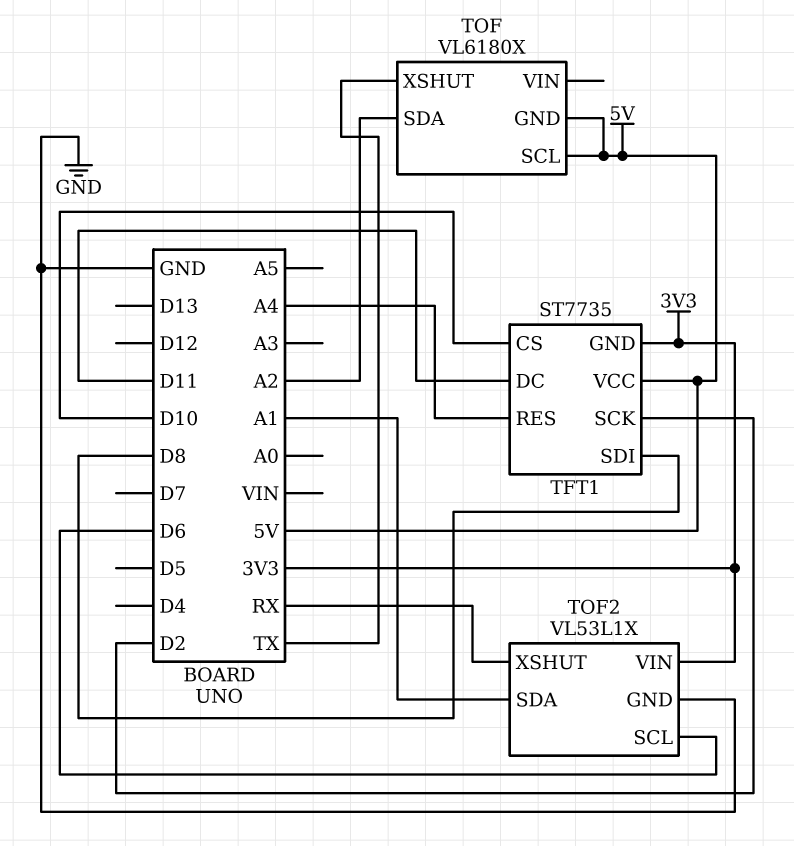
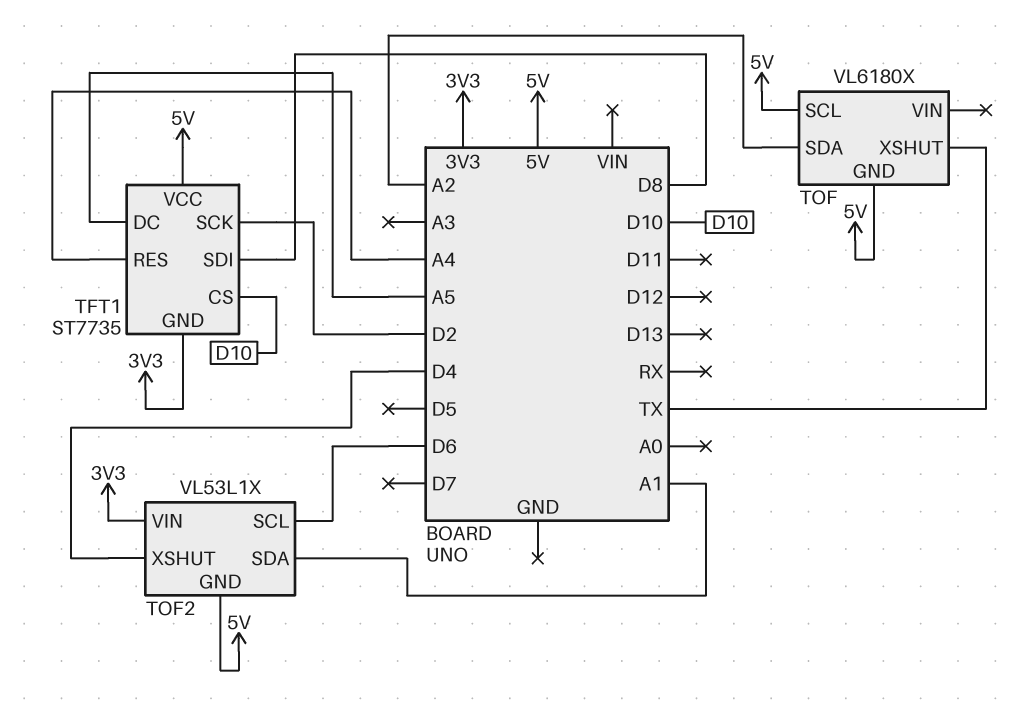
TFT1 pin DC: D11 -> A5
TOF2 pin GND: GND -> 5V
TOF2 pin XSHUT: RX -> D4

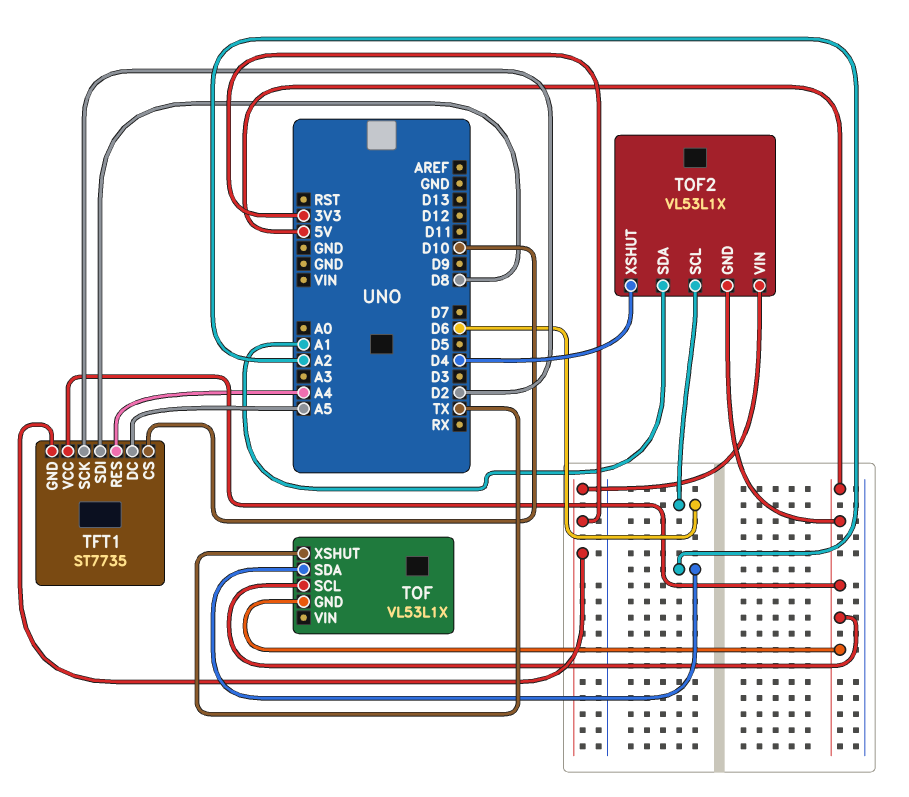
TOF: VL6180X -> VL53L1X

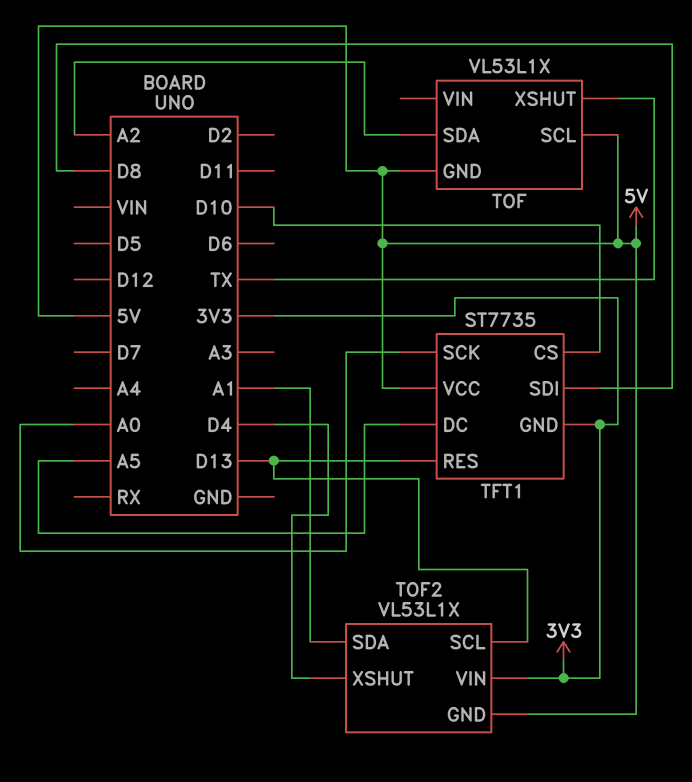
TFT1 pin RES: A4 -> D13
TFT1 pin SCK: D2 -> A0
TOF2 pin SCL: D6 -> D13

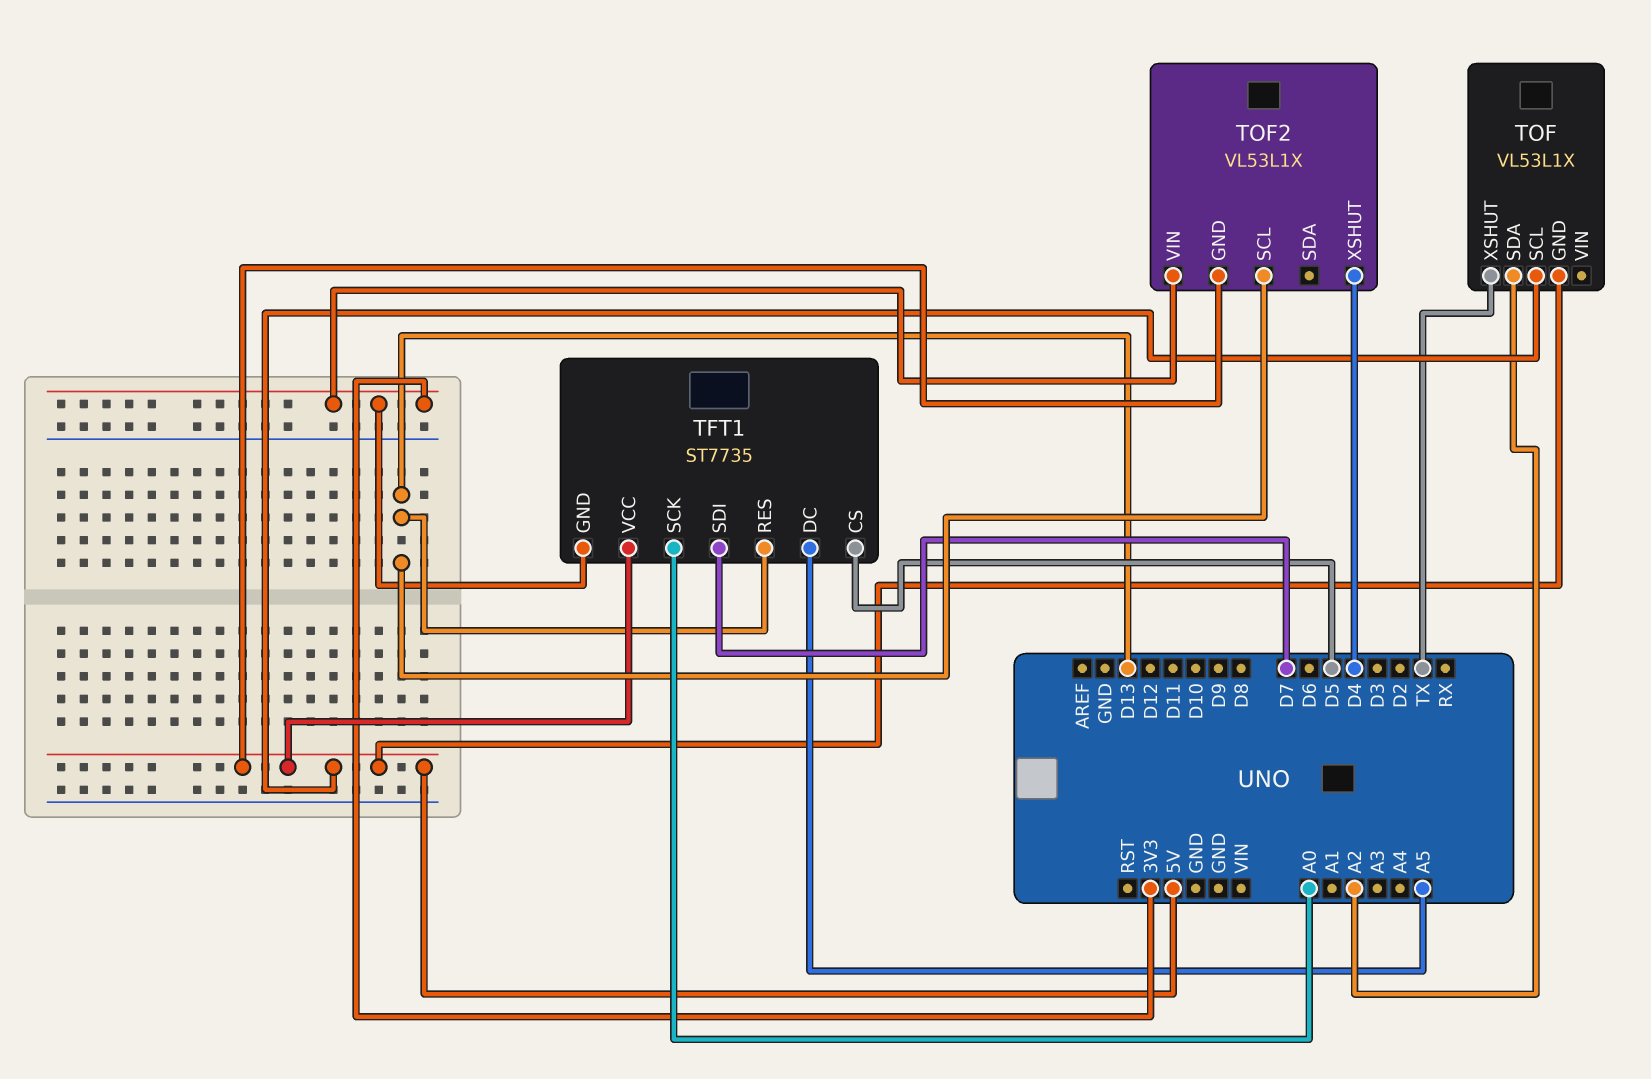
TFT1 pin CS: D10 -> D5
TFT1 pin SDI: D8 -> D7
TOF2 pin SDA: A1 -> none

